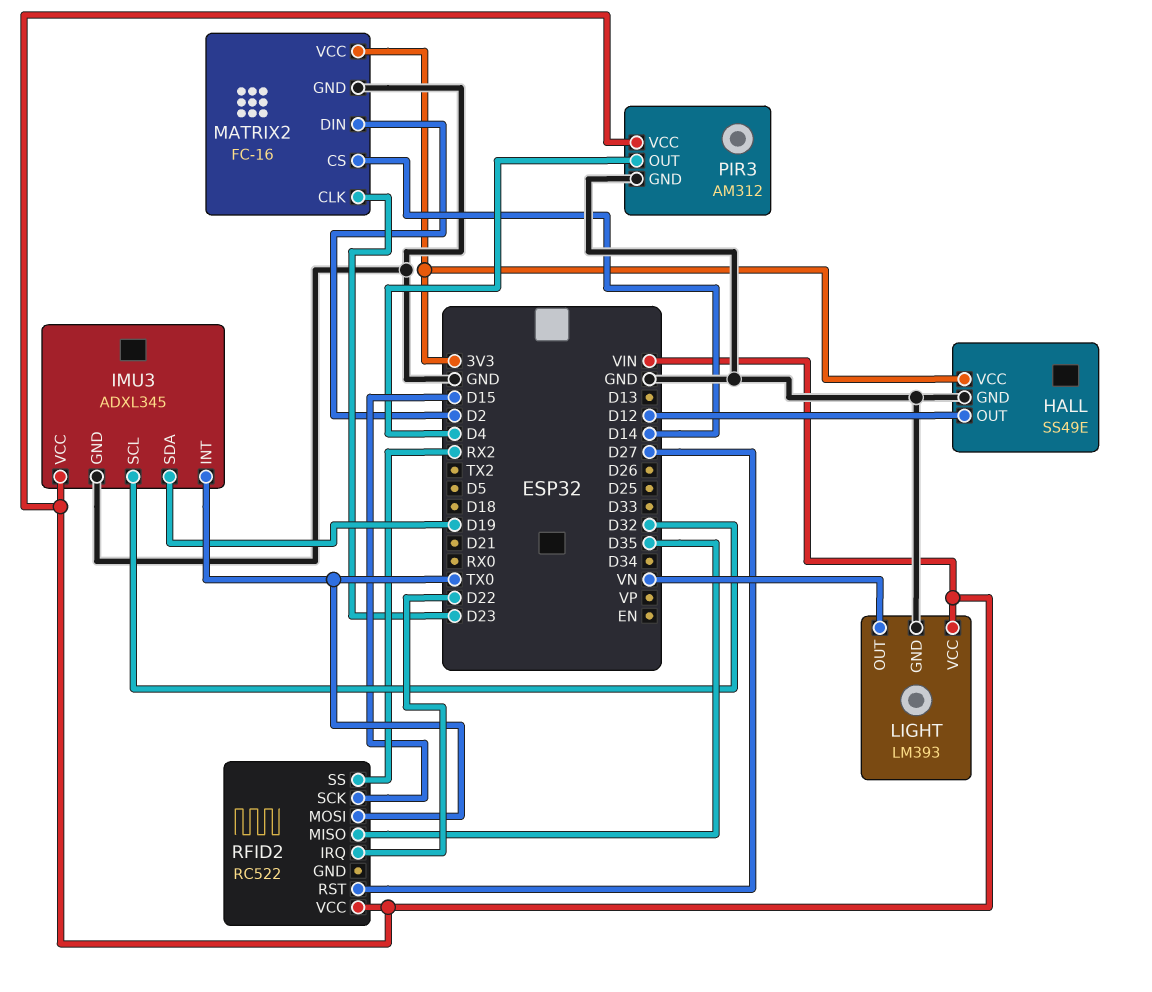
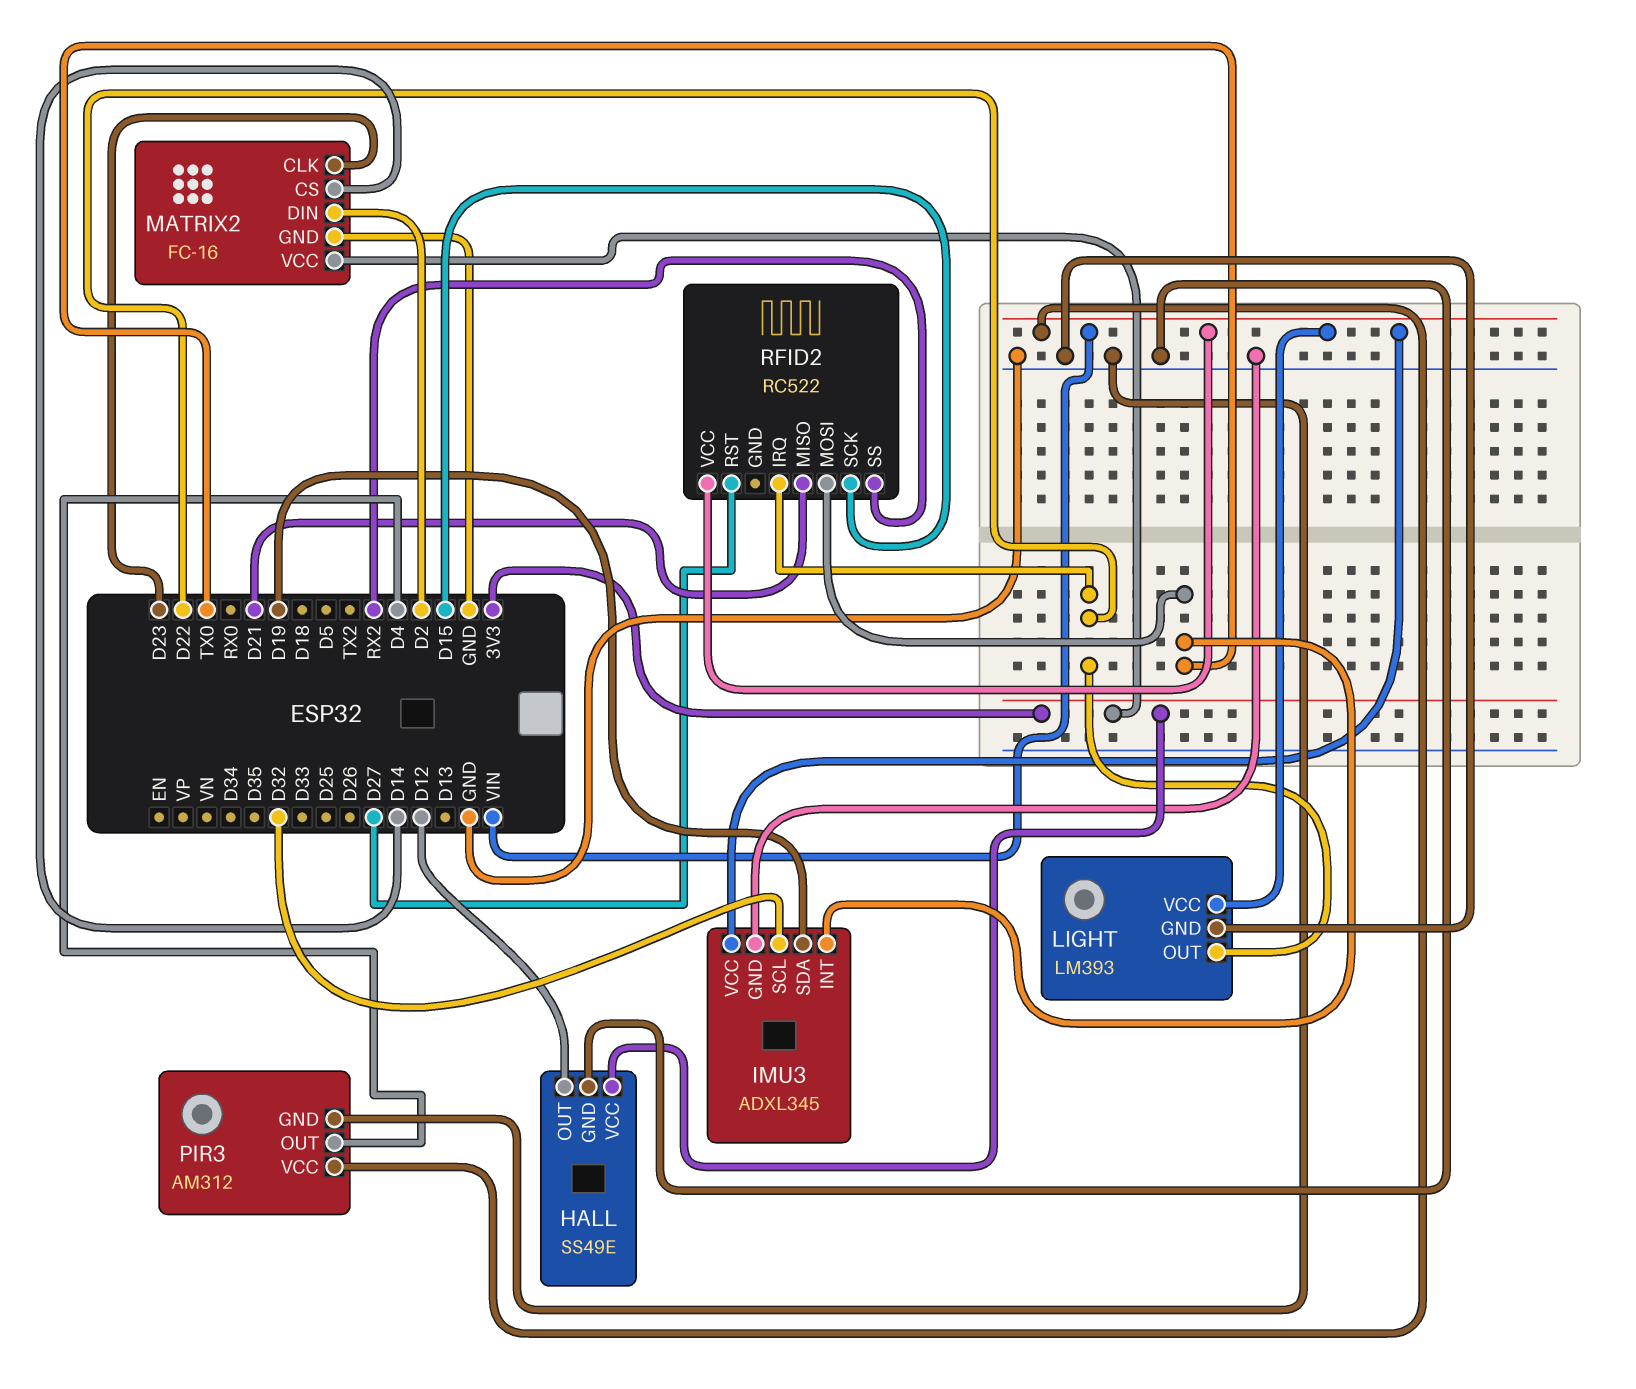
LIGHT pin OUT: VN -> D22
RFID2 pin MISO: D35 -> D21

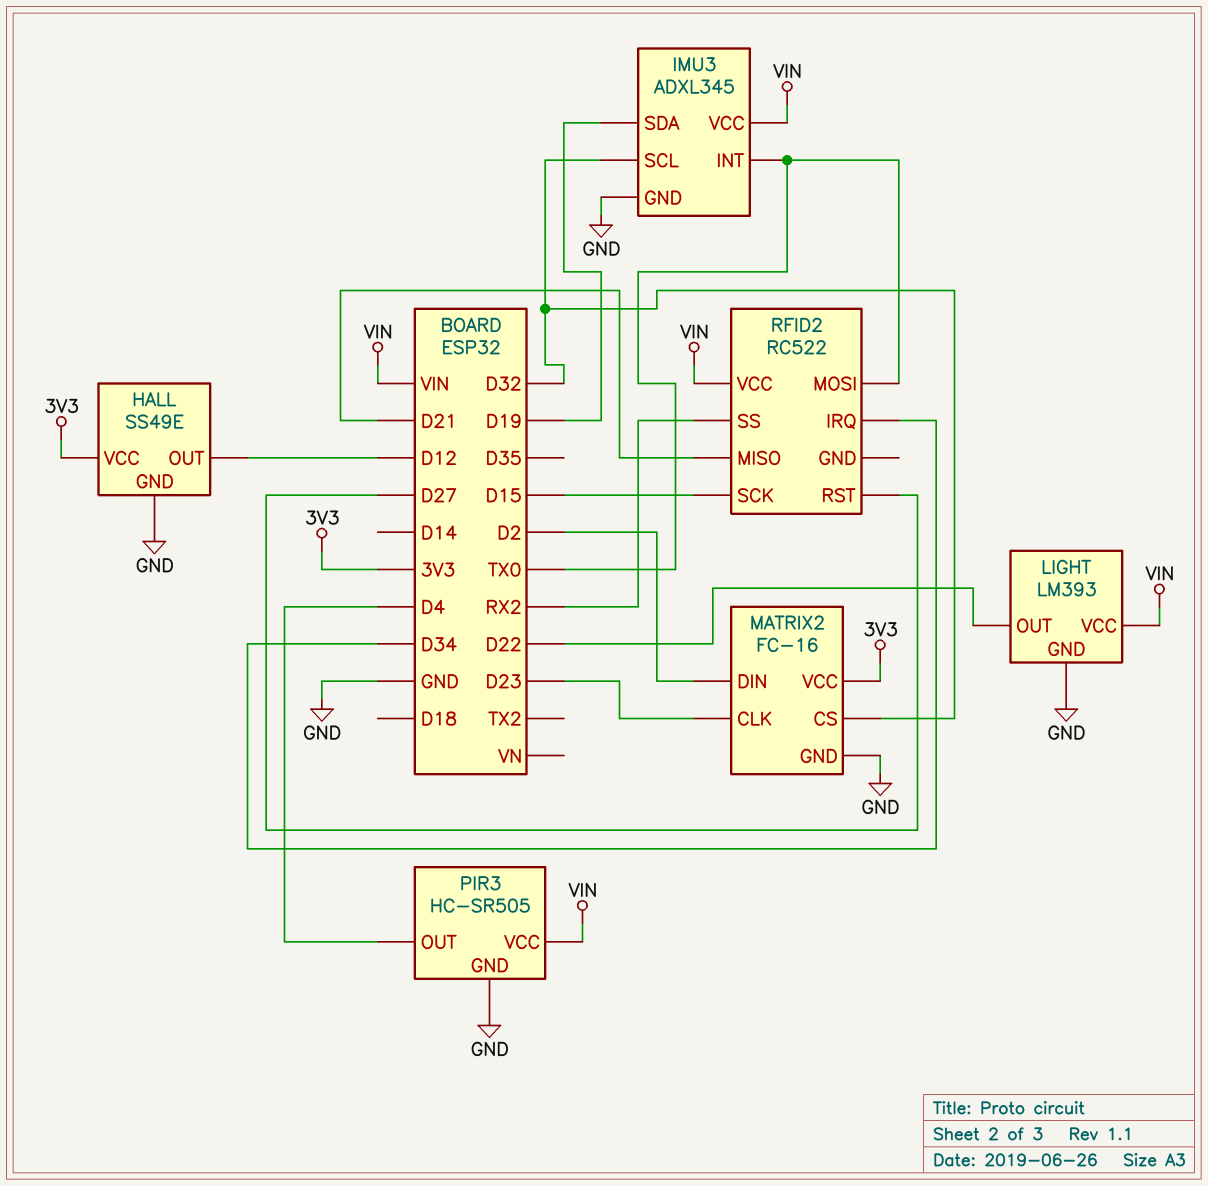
MATRIX2 pin CS: D14 -> D32
PIR3: AM312 -> HC-SR505
RFID2 pin IRQ: D22 -> D34

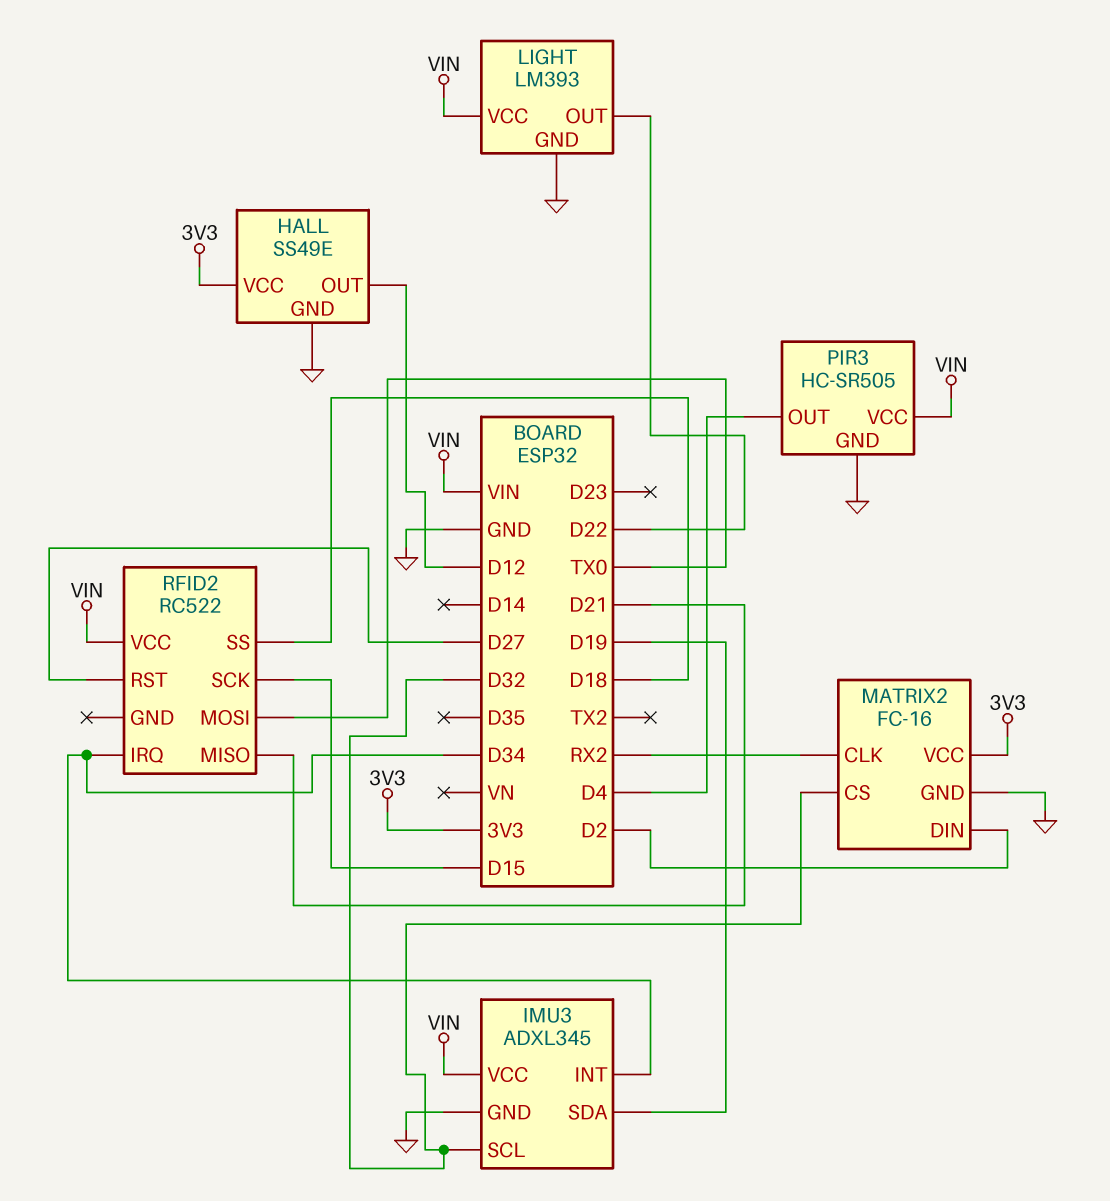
IMU3 pin INT: TX0 -> D34
MATRIX2 pin CLK: D23 -> RX2
RFID2 pin SS: RX2 -> D18

